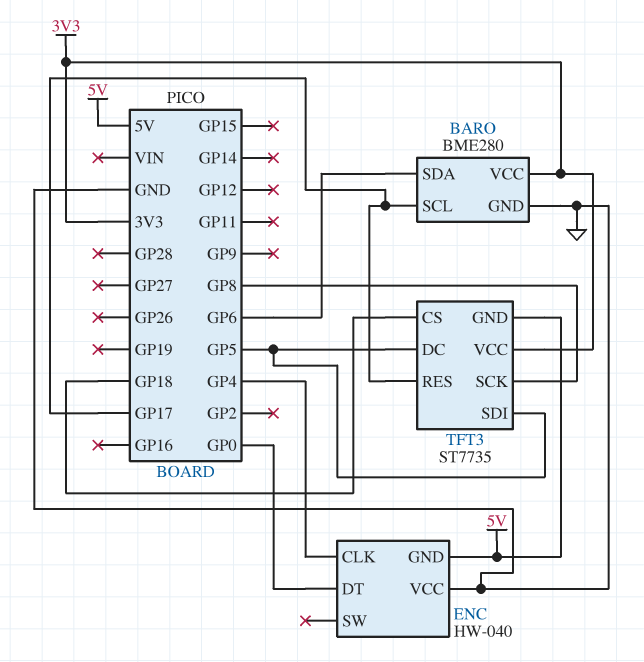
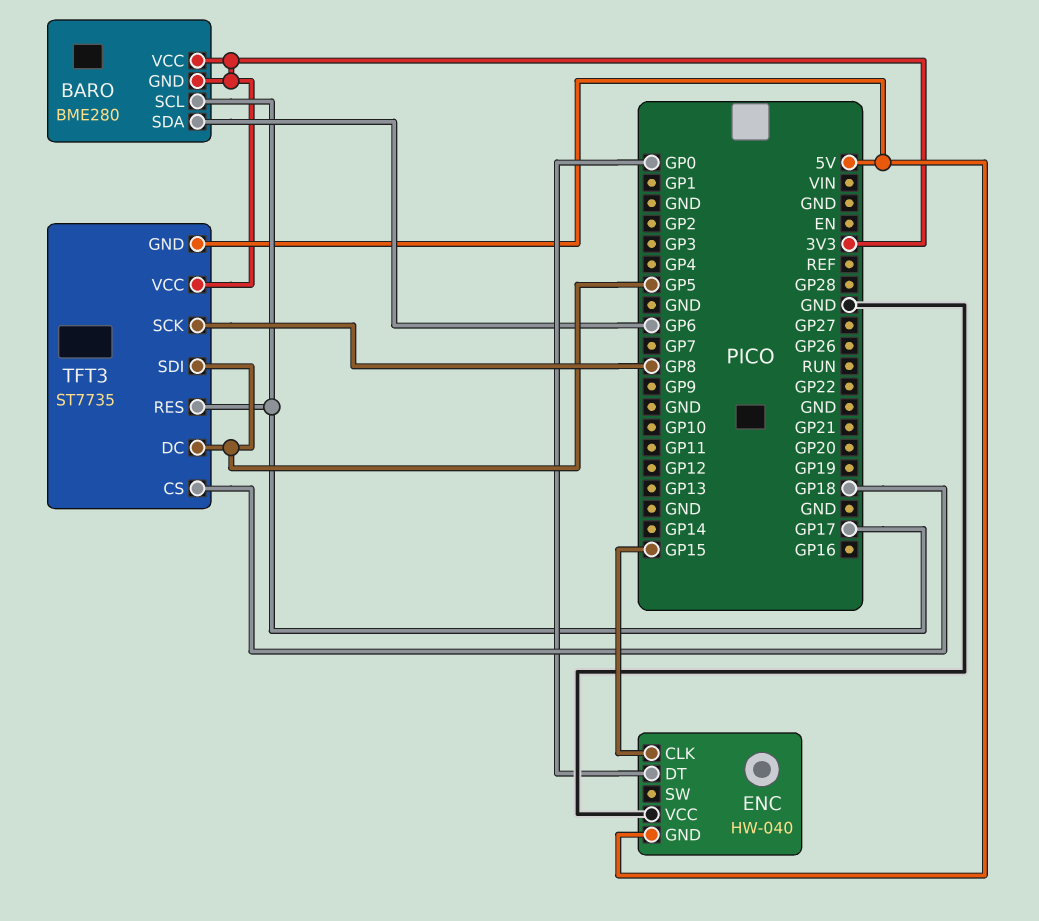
BARO pin GND: GND -> 3V3
ENC pin CLK: GP4 -> GP15

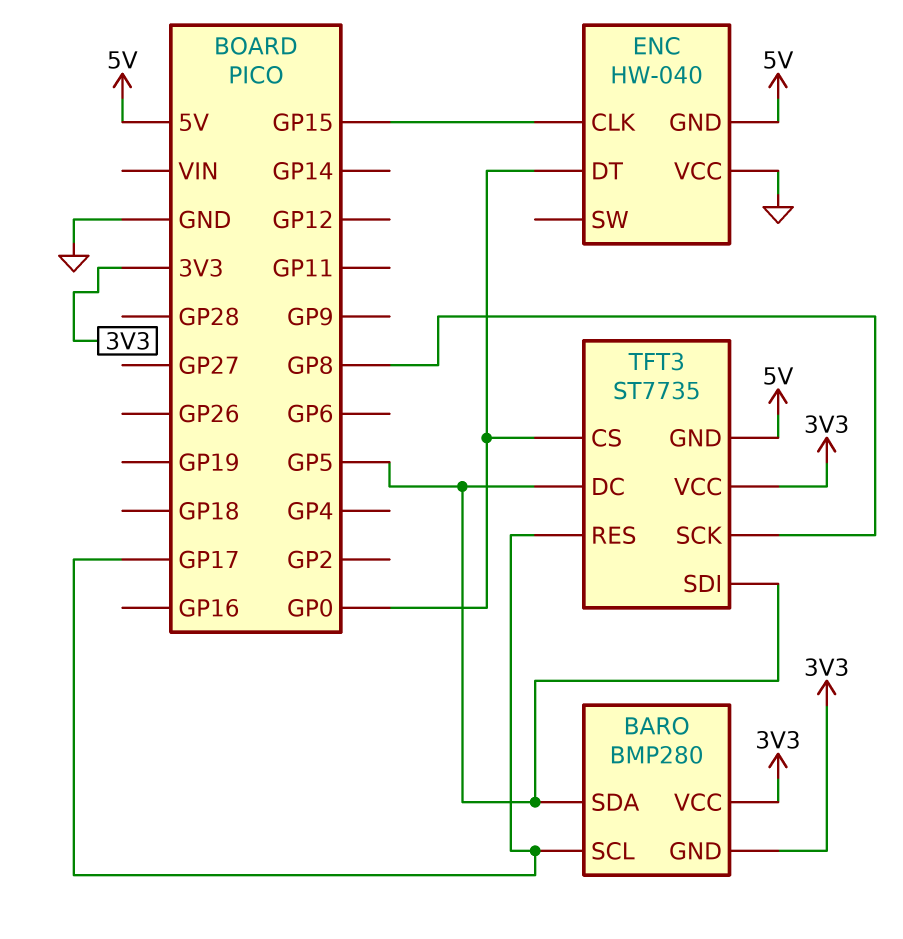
BARO: BME280 -> BMP280
BARO pin SDA: GP6 -> GP5
TFT3 pin CS: GP18 -> GP0

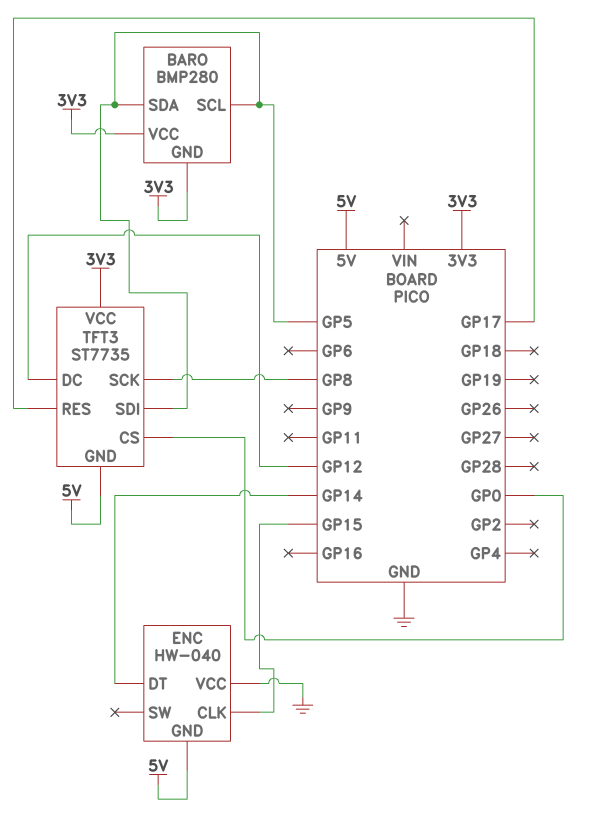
BARO pin SCL: GP17 -> GP5
ENC pin DT: GP0 -> GP14
TFT3 pin DC: GP5 -> GP12

